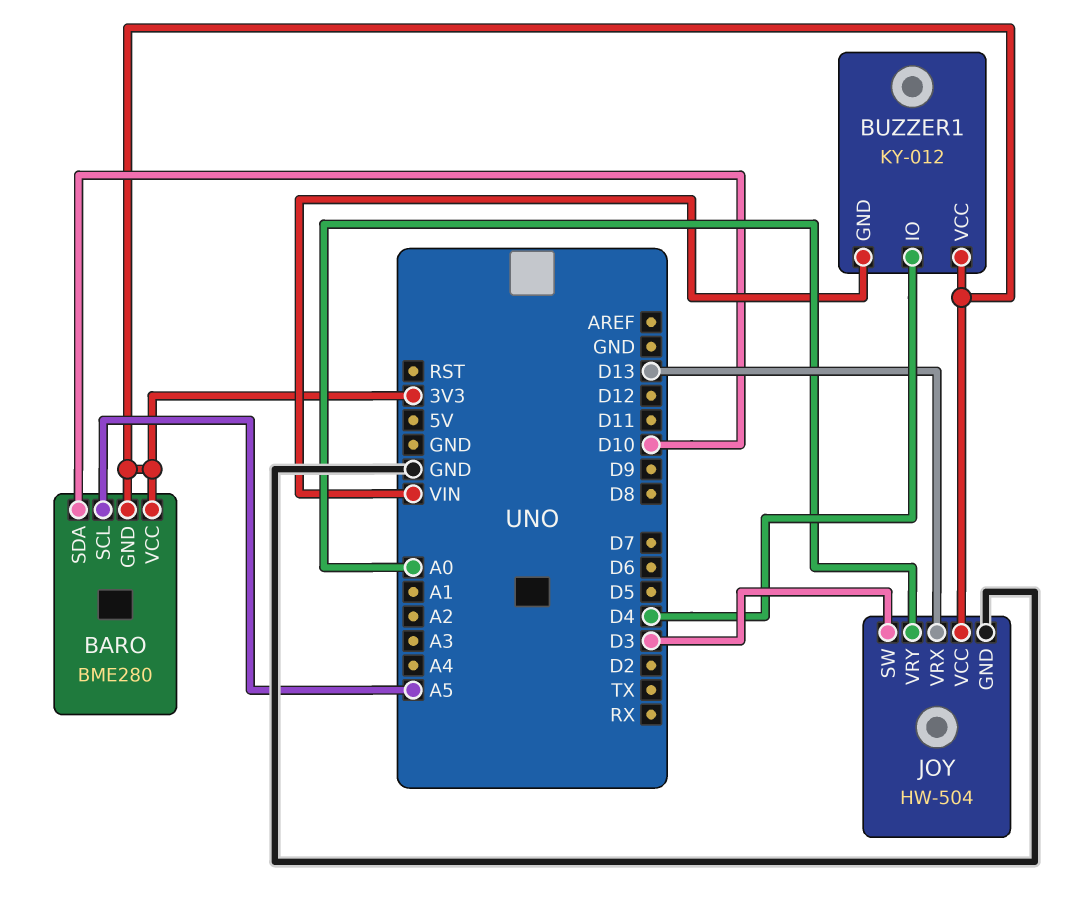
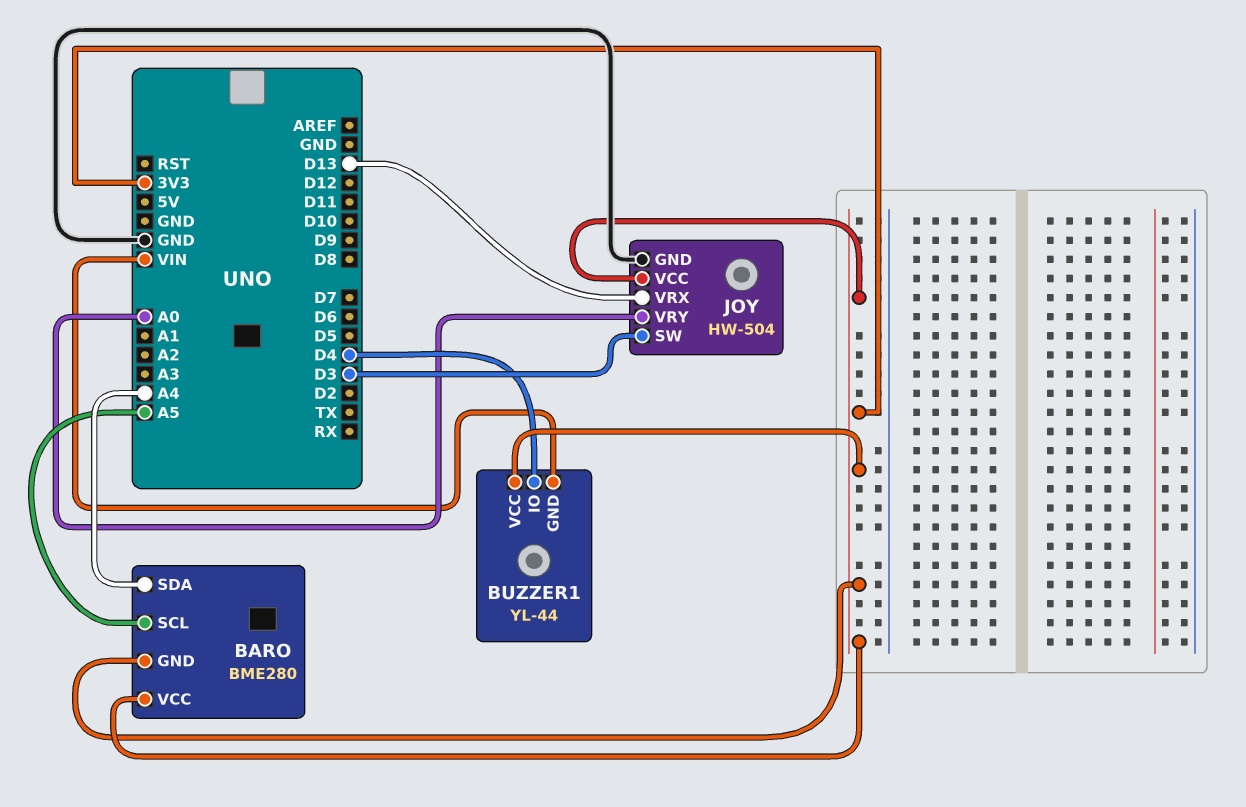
BARO pin SDA: D10 -> A4
BUZZER1: KY-012 -> YL-44

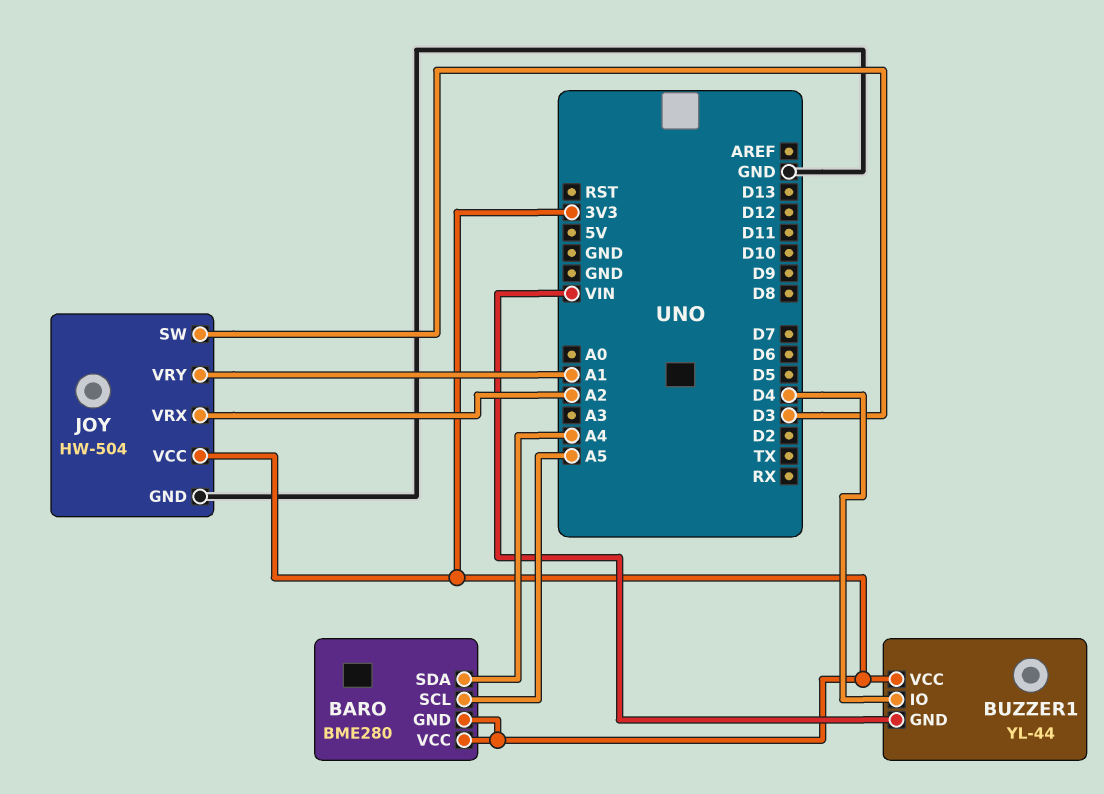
JOY pin VRX: D13 -> A2
JOY pin VRY: A0 -> A1

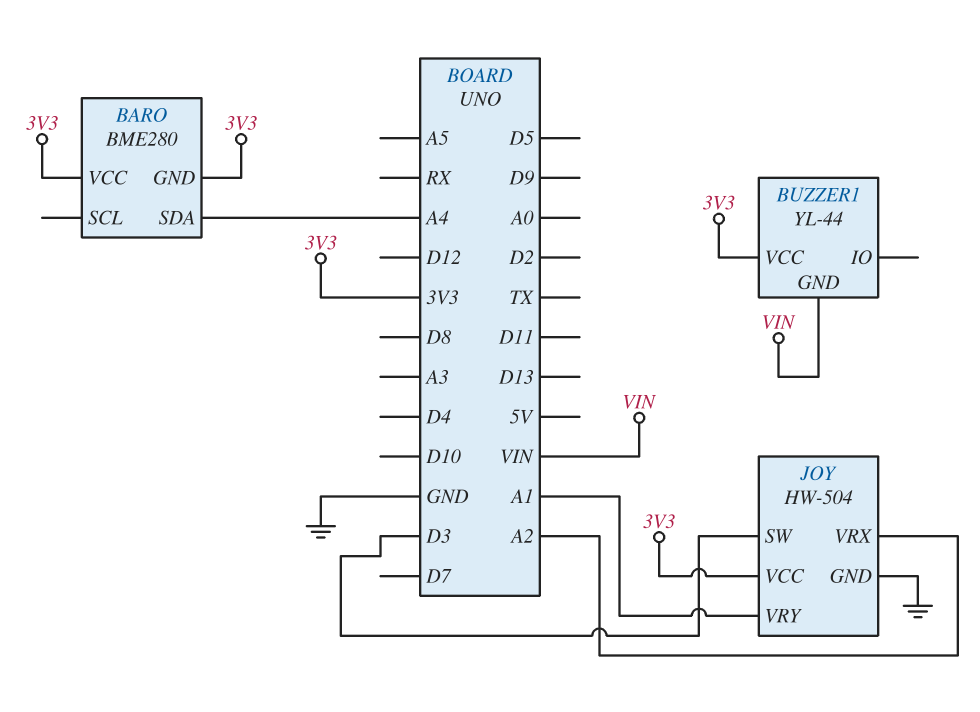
BARO pin SCL: A5 -> none
BUZZER1 pin IO: D4 -> none

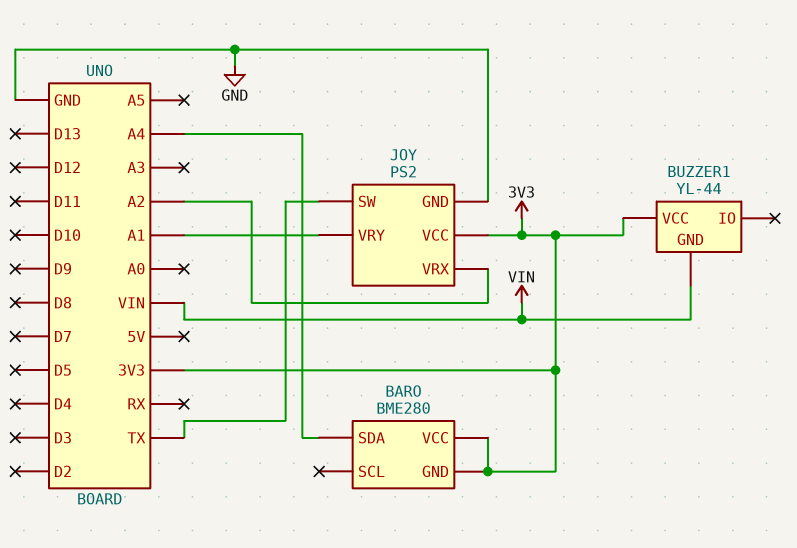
JOY: HW-504 -> PS2
JOY pin SW: D3 -> TX

